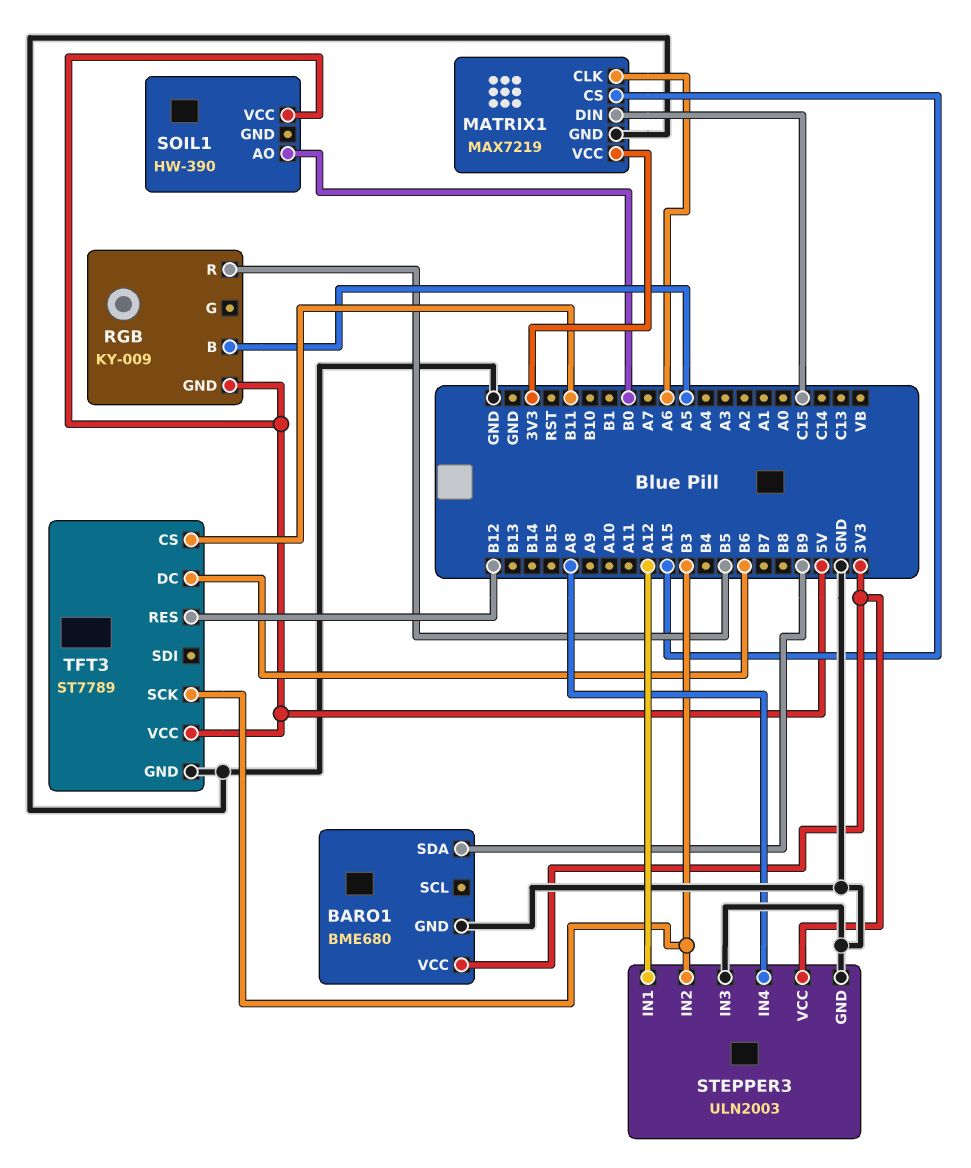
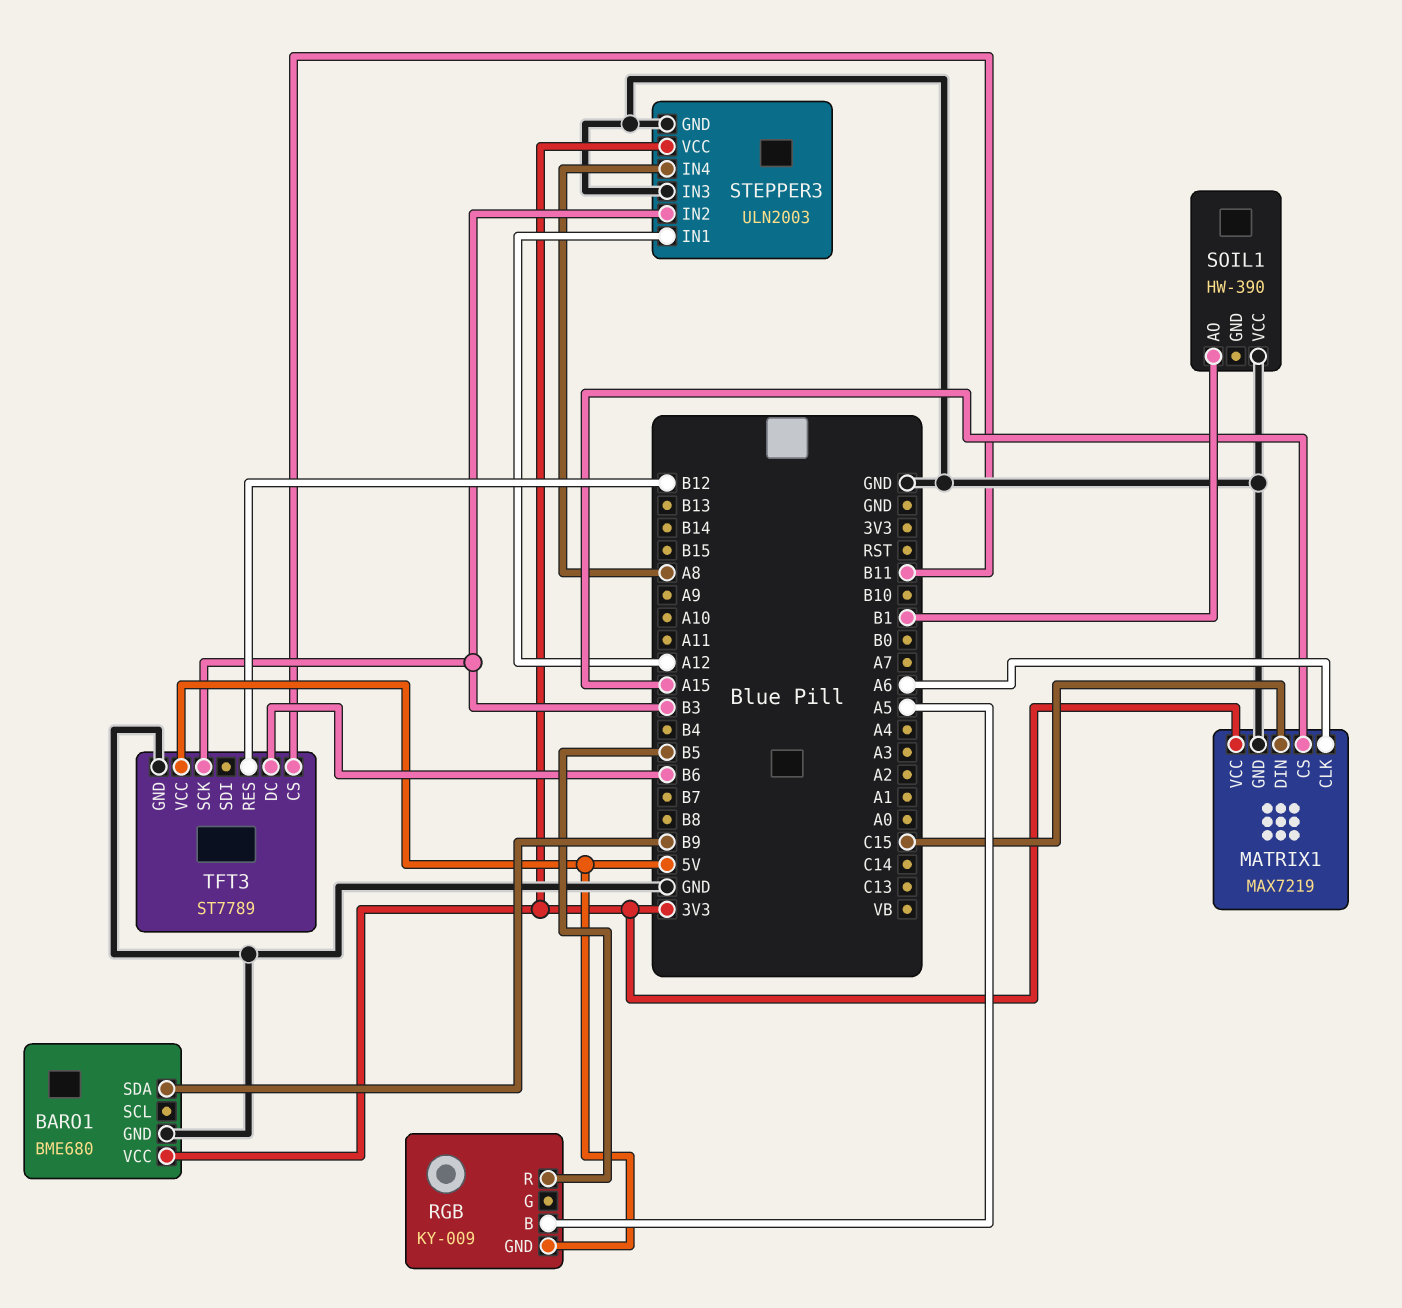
SOIL1 pin AO: B0 -> B1
SOIL1 pin VCC: 5V -> GND

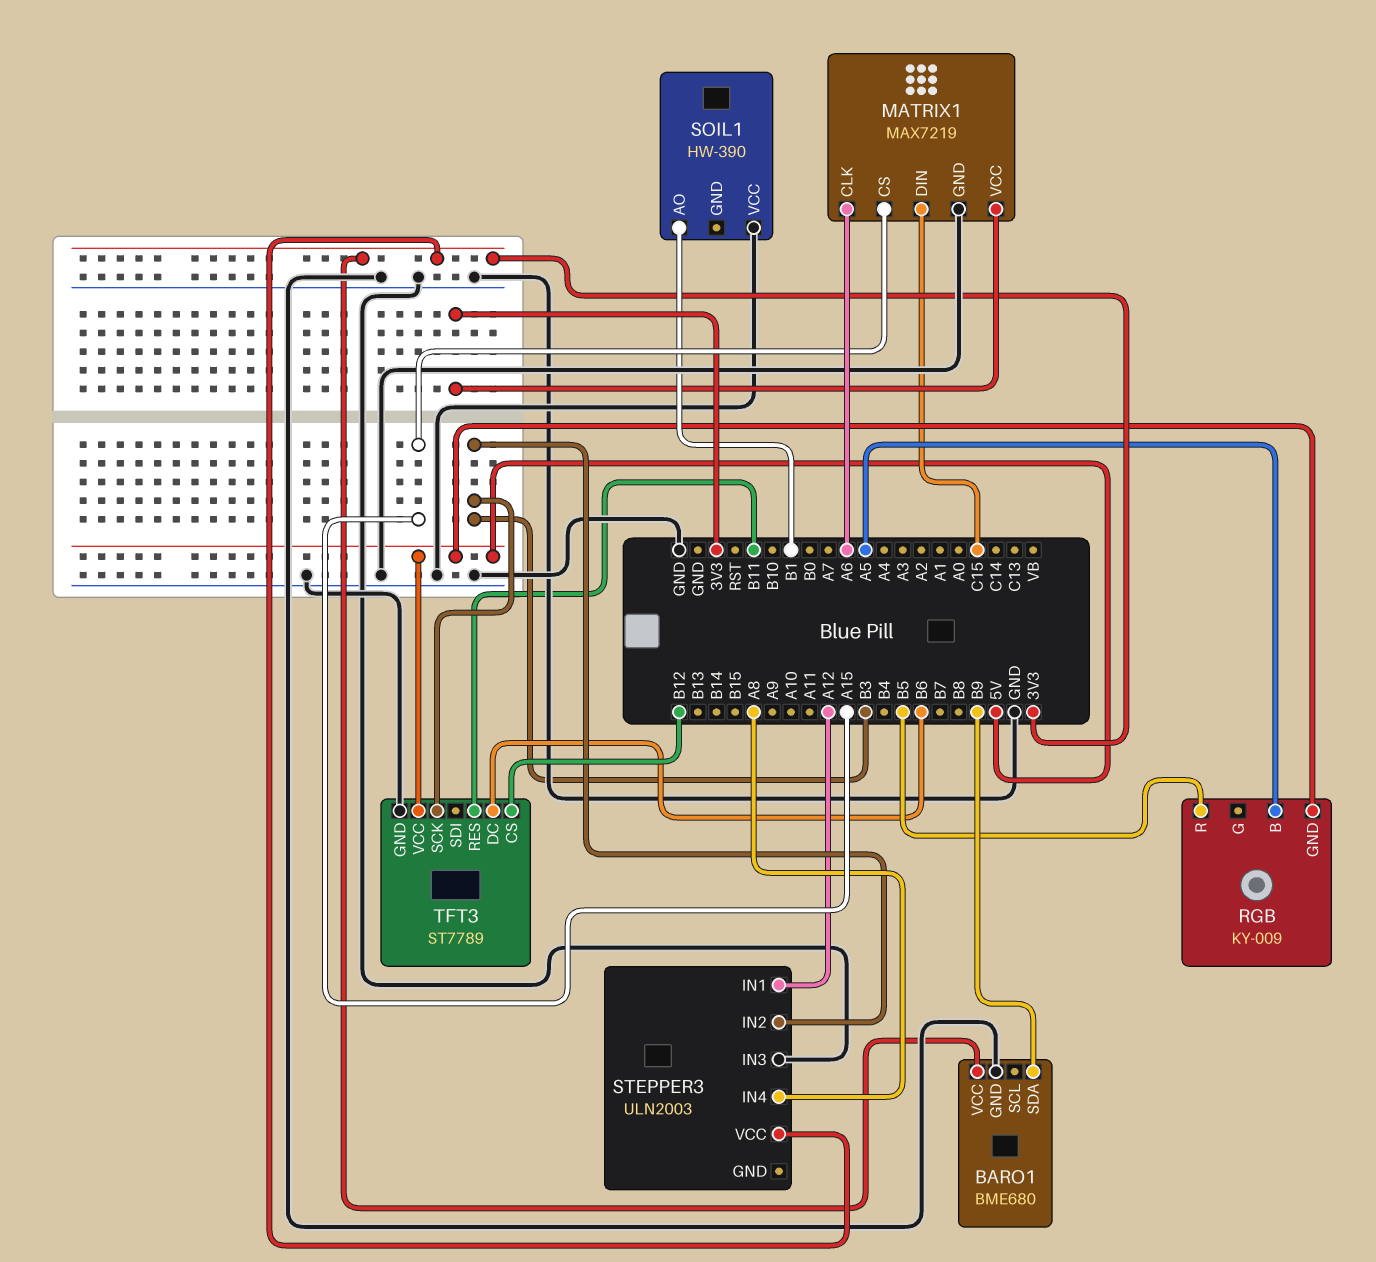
STEPPER3 pin GND: GND -> none
TFT3 pin CS: B11 -> B12
TFT3 pin RES: B12 -> B11

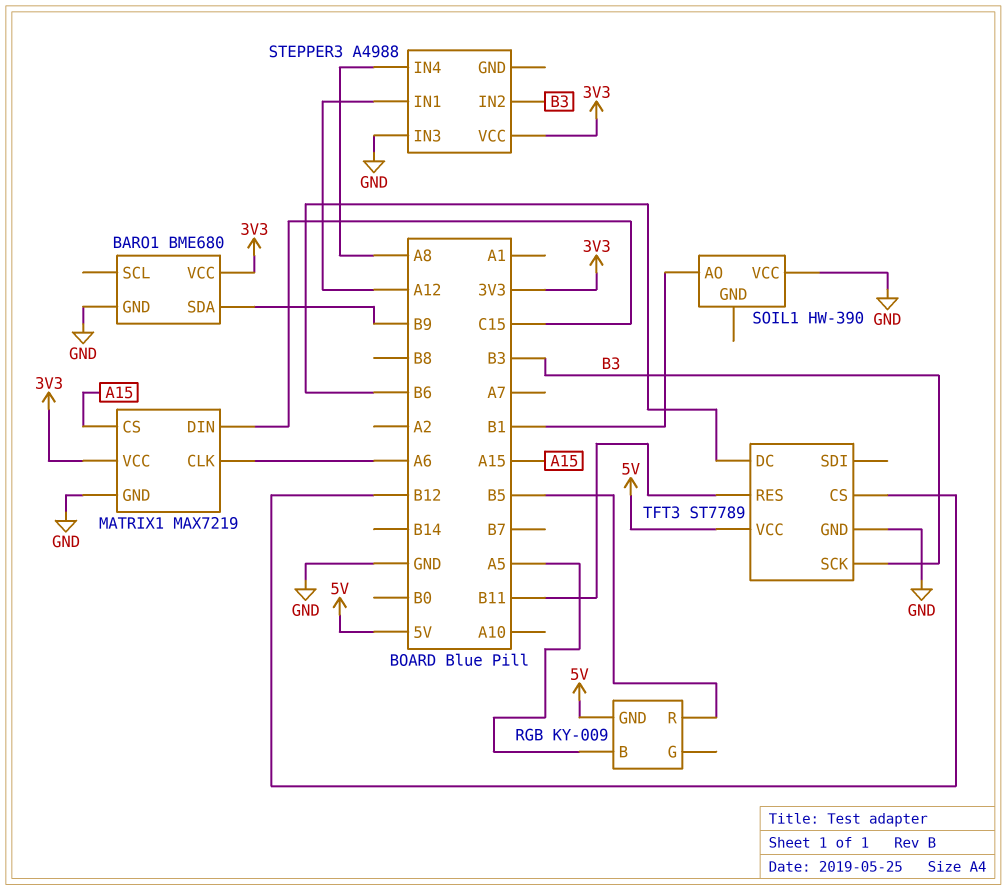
STEPPER3: ULN2003 -> A4988

